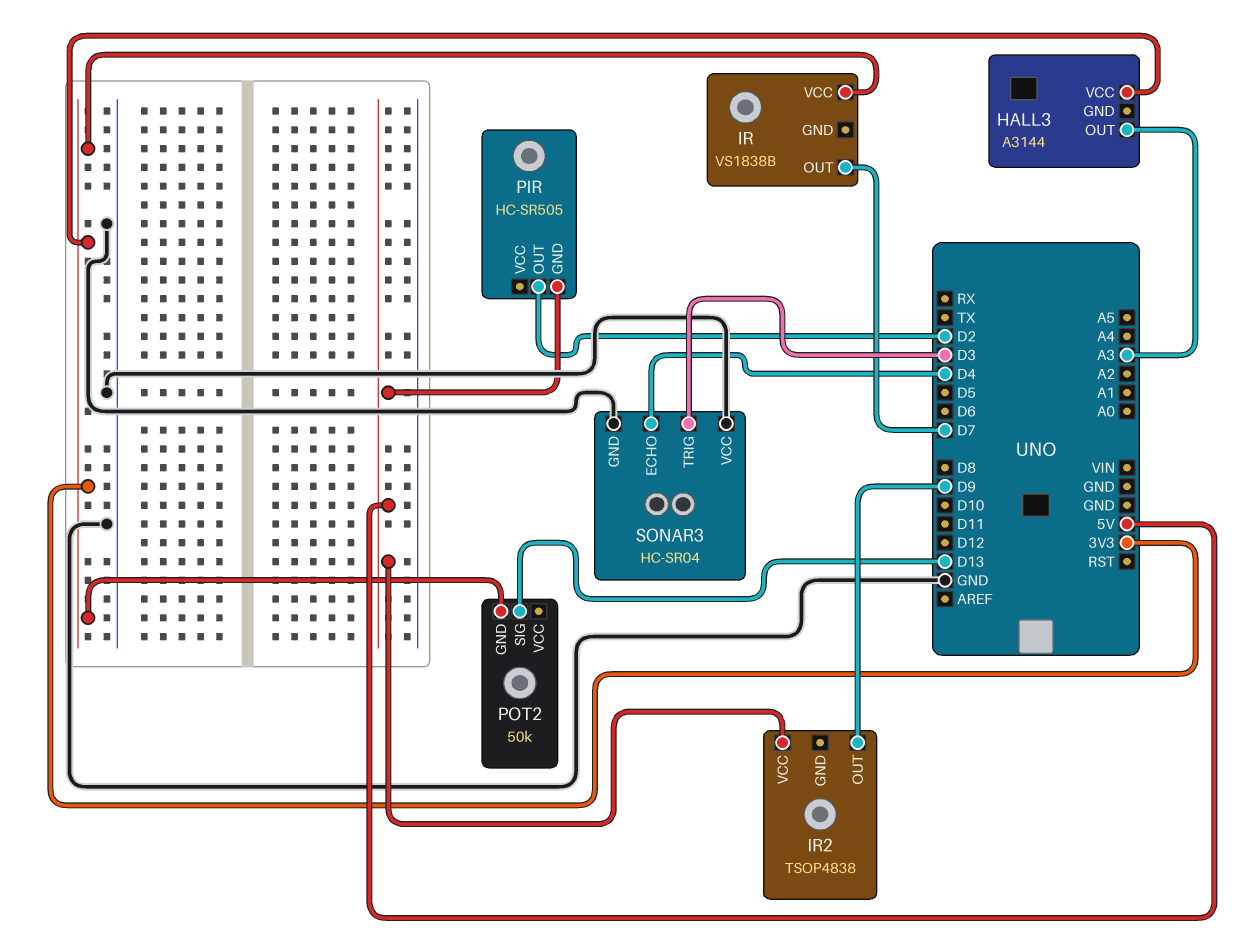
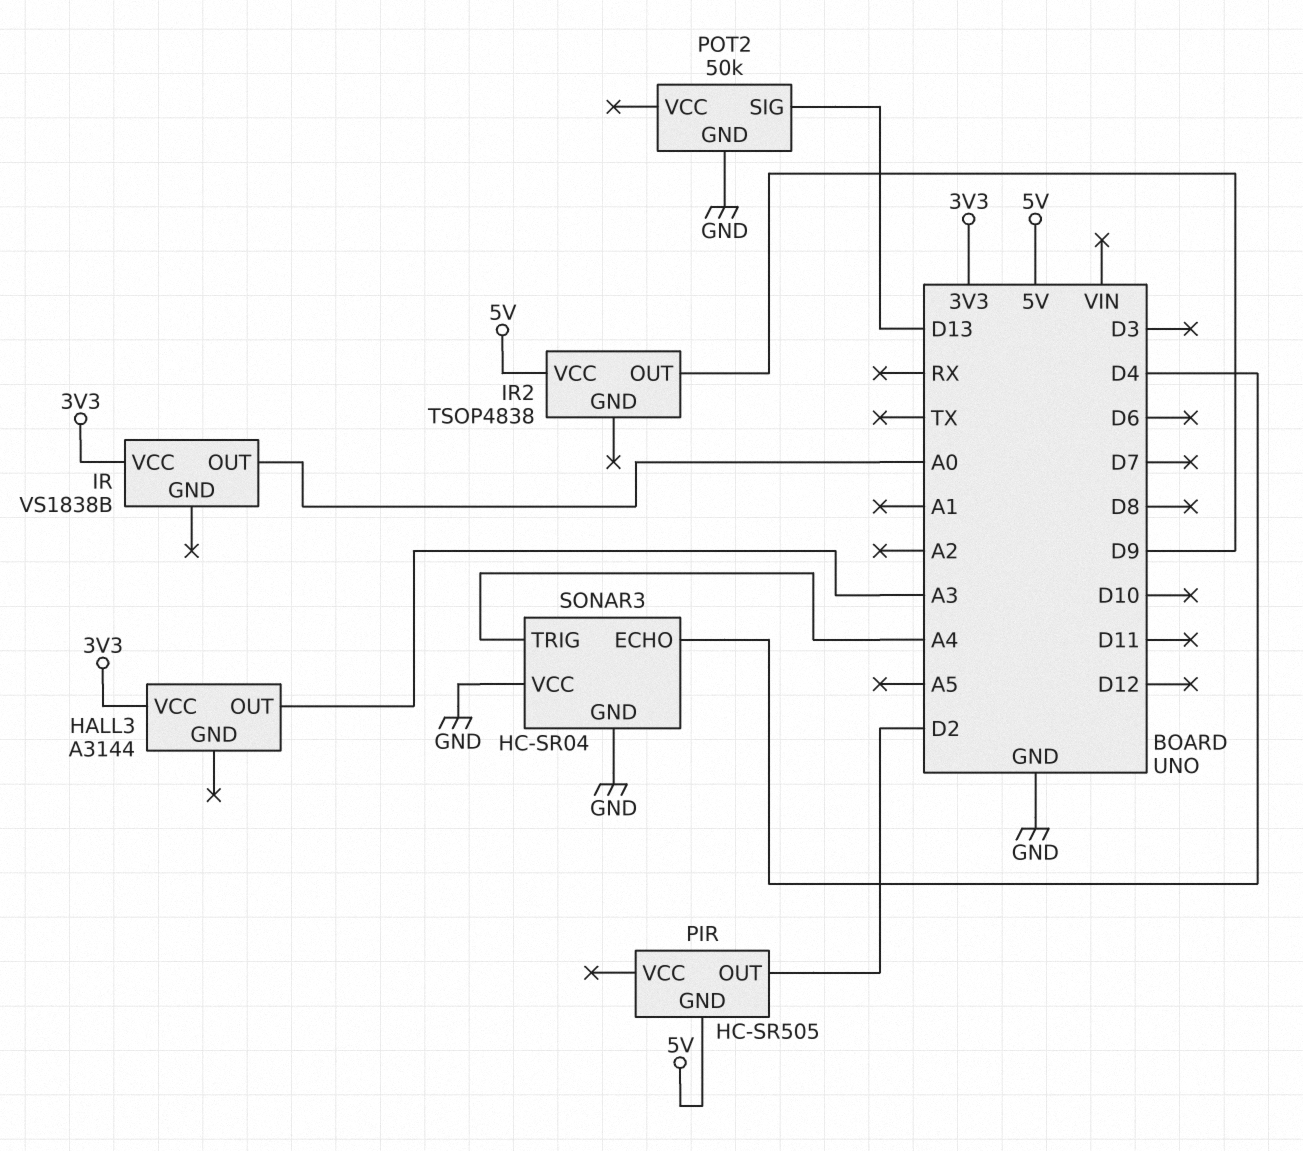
IR pin OUT: D7 -> A0
POT2 pin GND: 3V3 -> GND
SONAR3 pin TRIG: D3 -> A4

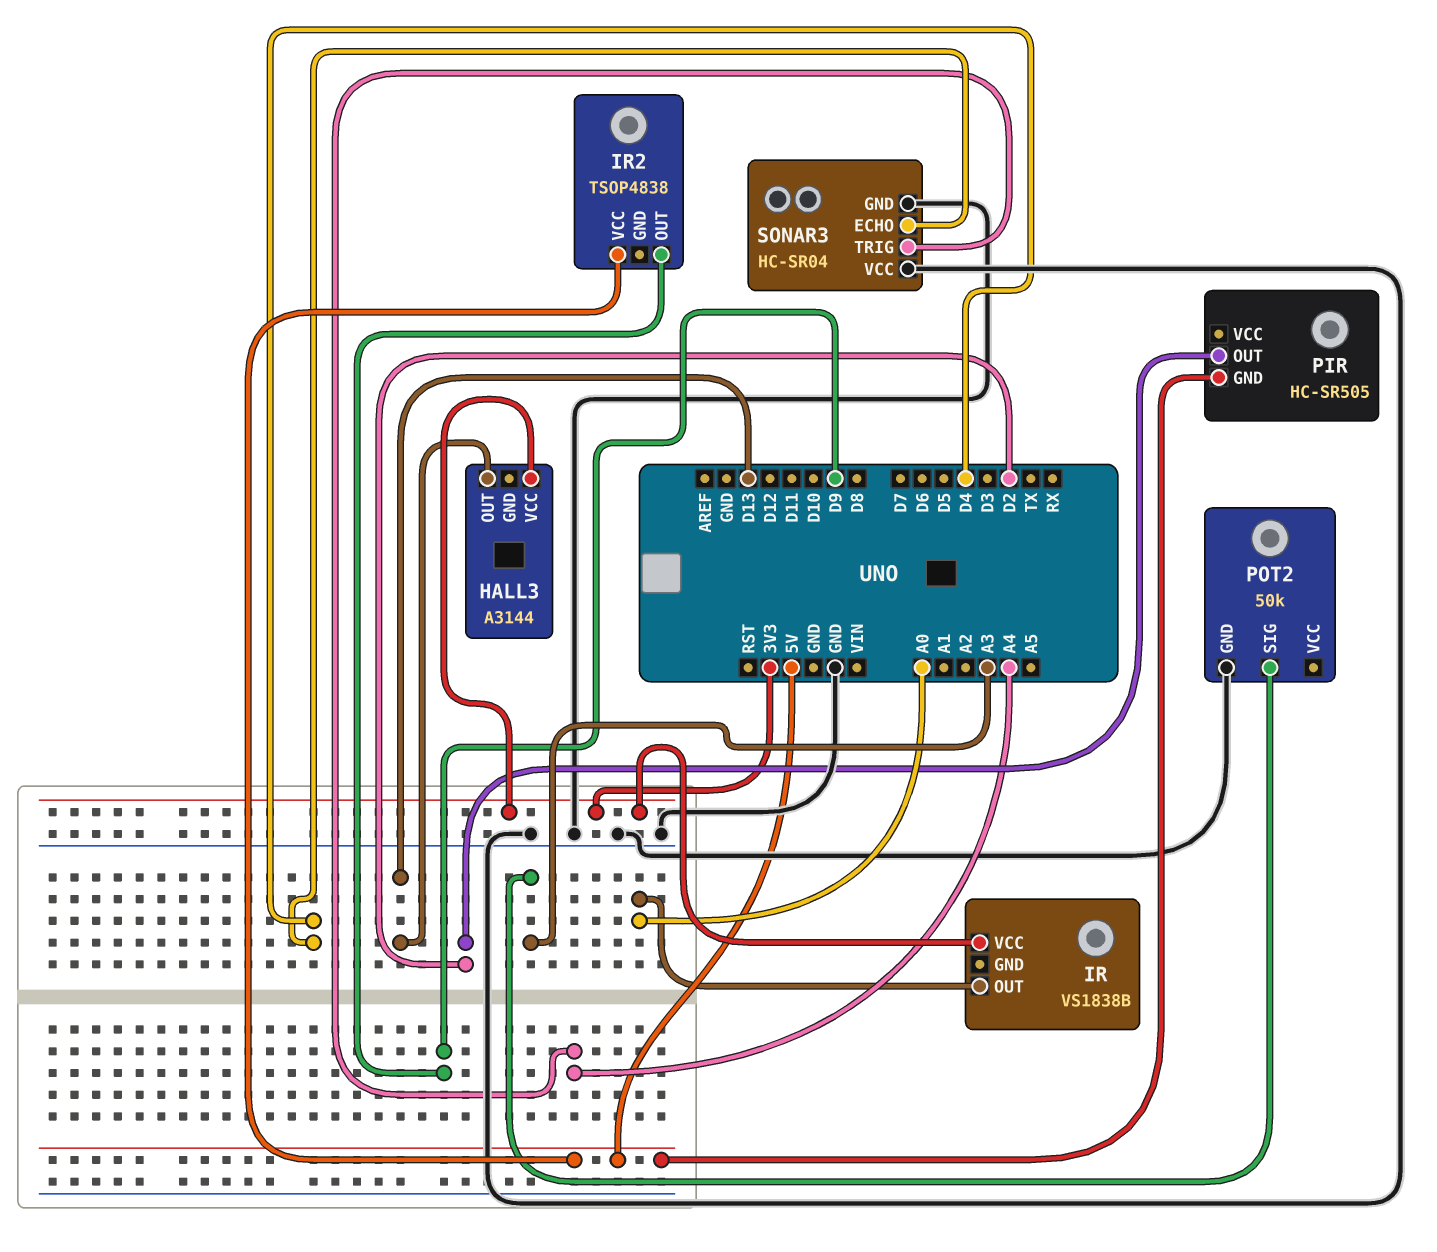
HALL3 pin OUT: A3 -> D13
POT2 pin SIG: D13 -> A3

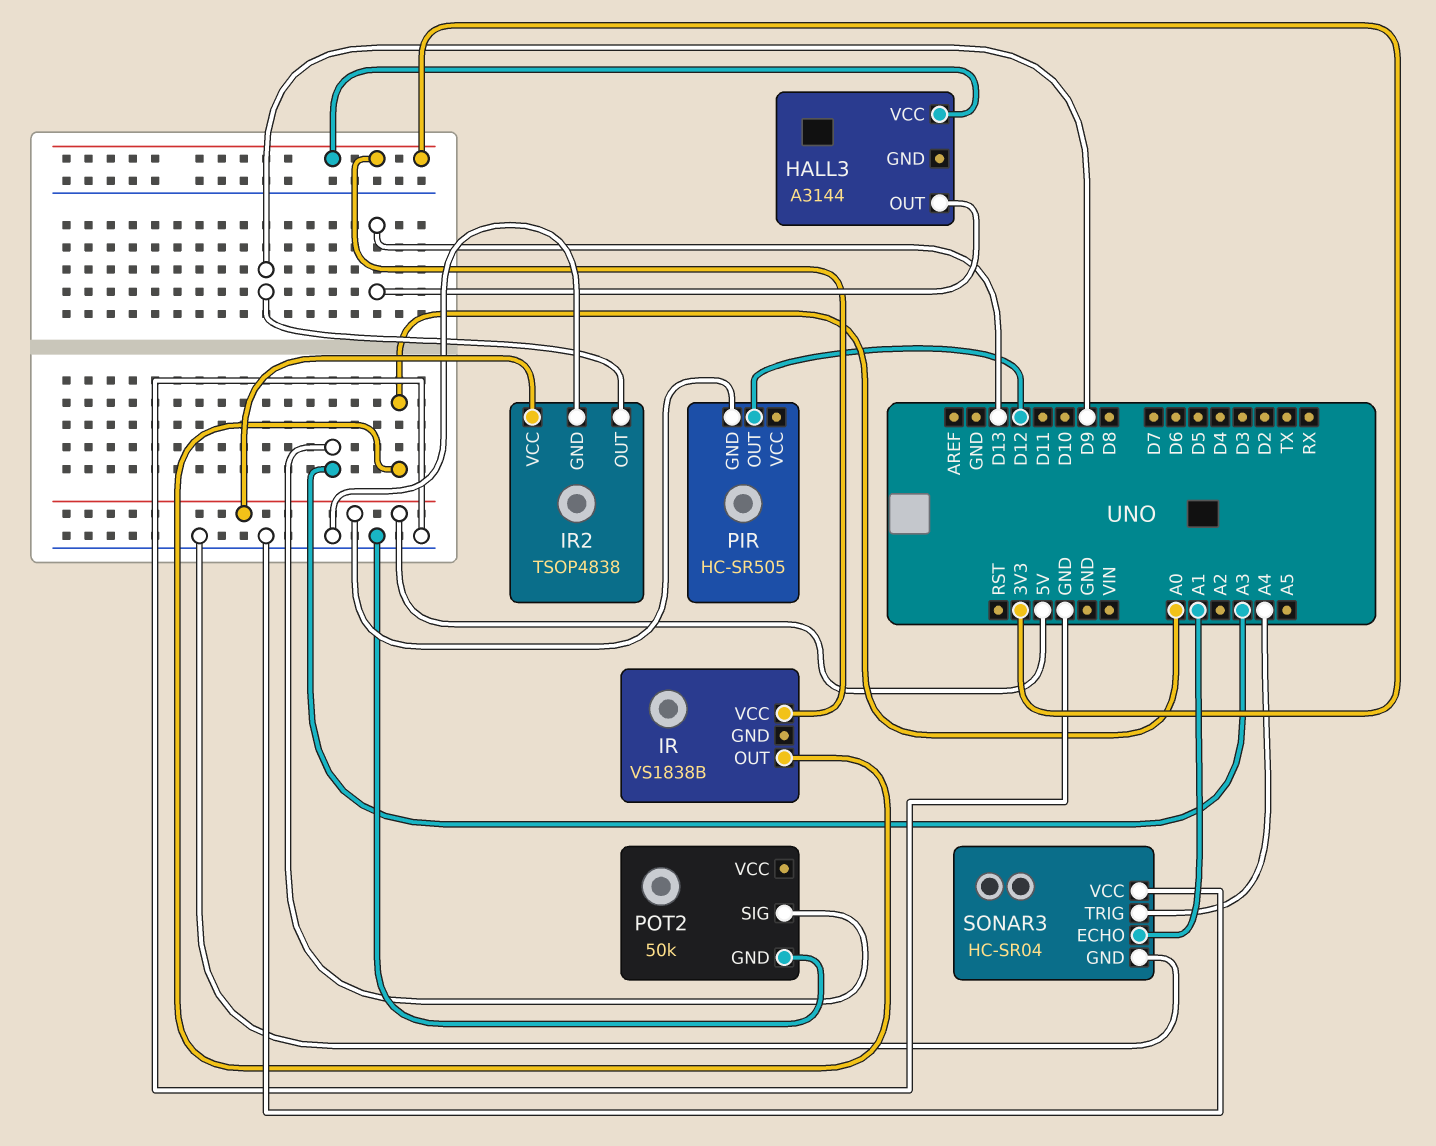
IR2 pin GND: none -> GND
PIR pin OUT: D2 -> D12
SONAR3 pin ECHO: D4 -> A1

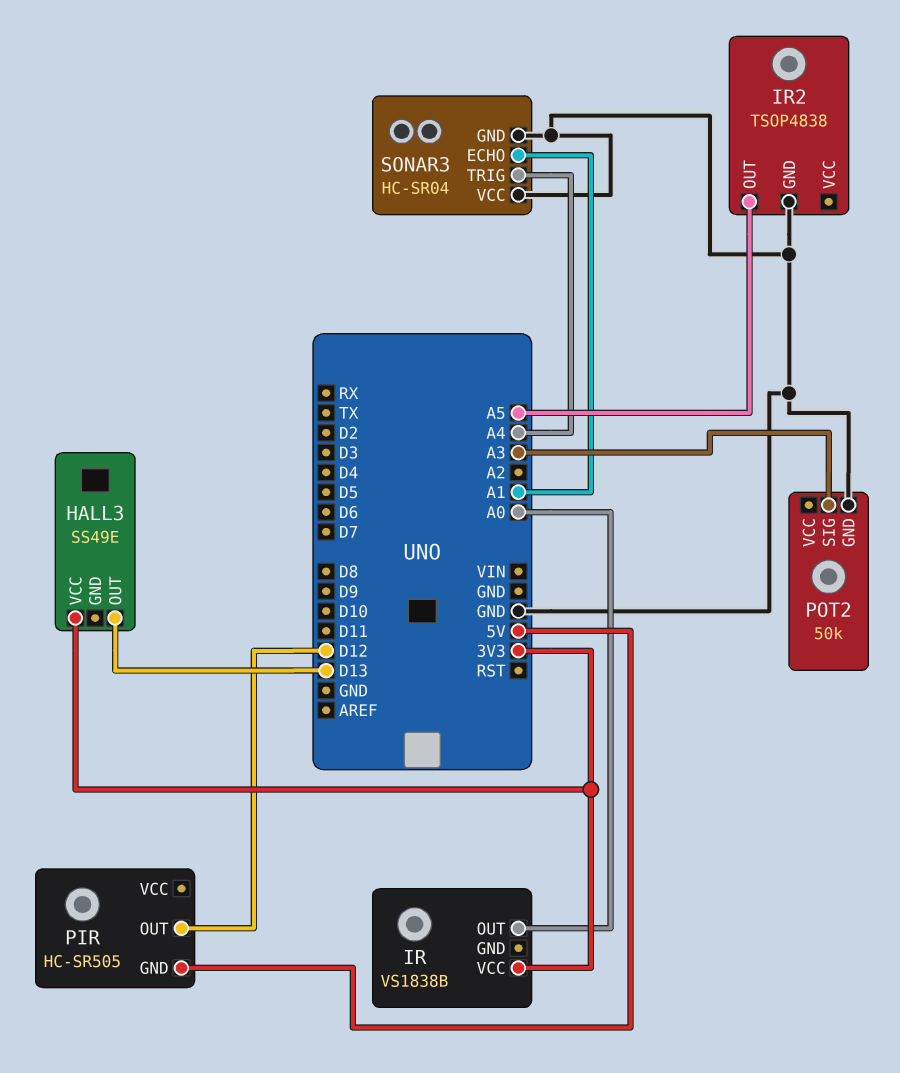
HALL3: A3144 -> SS49E
IR2 pin OUT: D9 -> A5
IR2 pin VCC: 5V -> none

